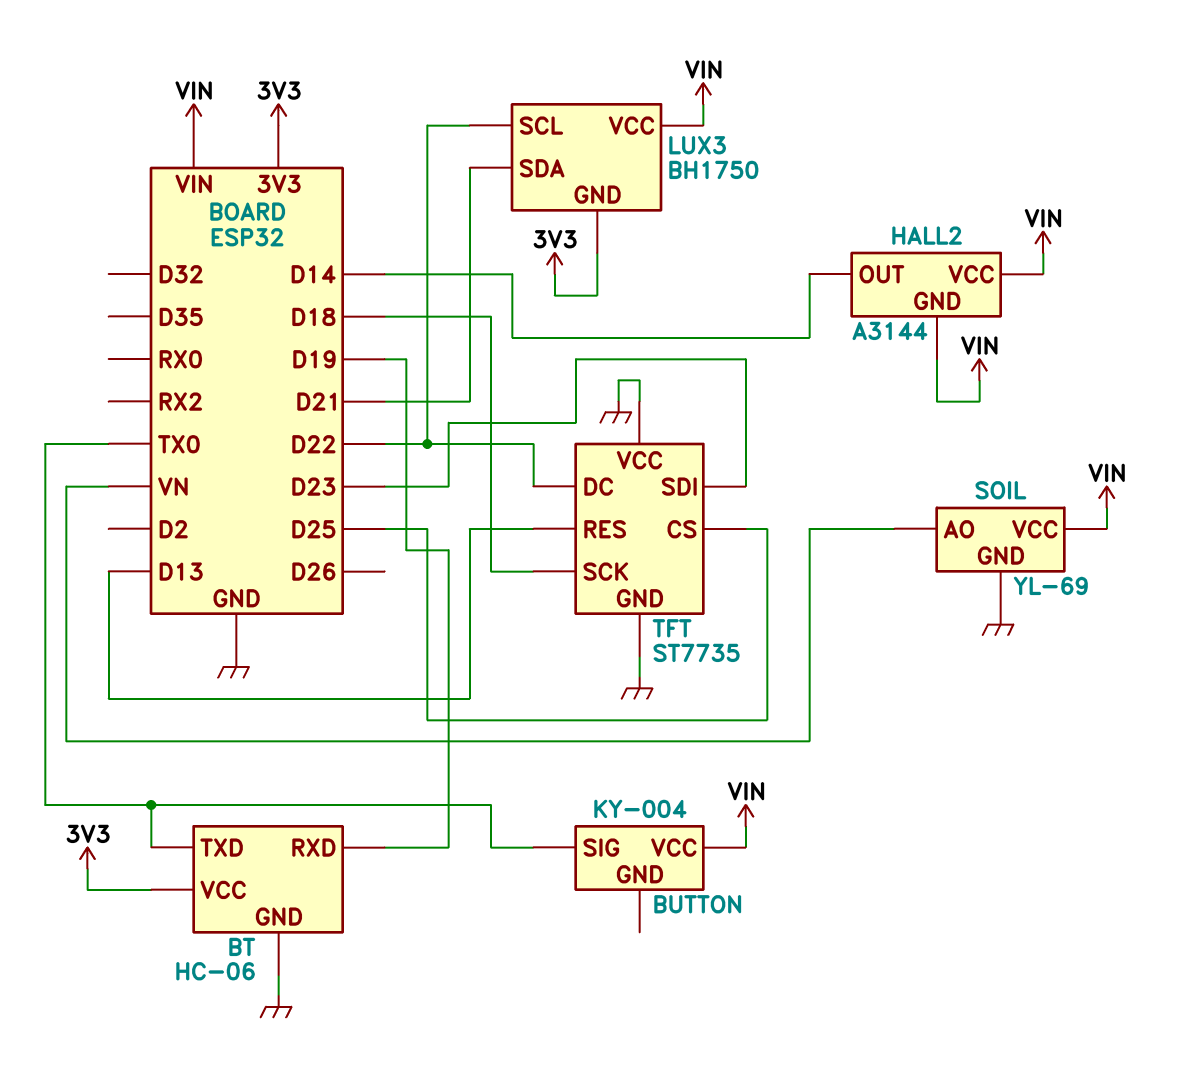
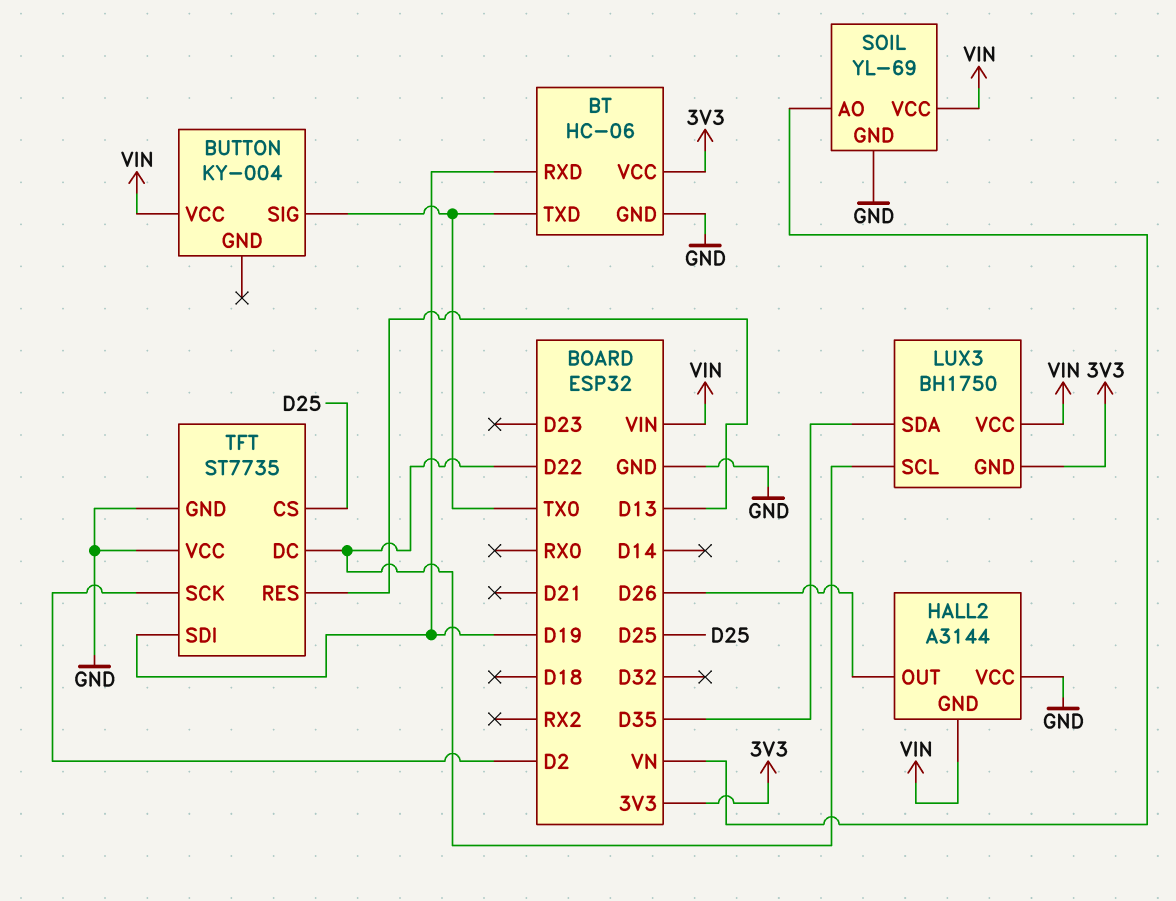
HALL2 pin OUT: D14 -> D26
HALL2 pin VCC: VIN -> GND
LUX3 pin SDA: D21 -> D35
TFT pin SCK: D18 -> D2
TFT pin SDI: D23 -> D19

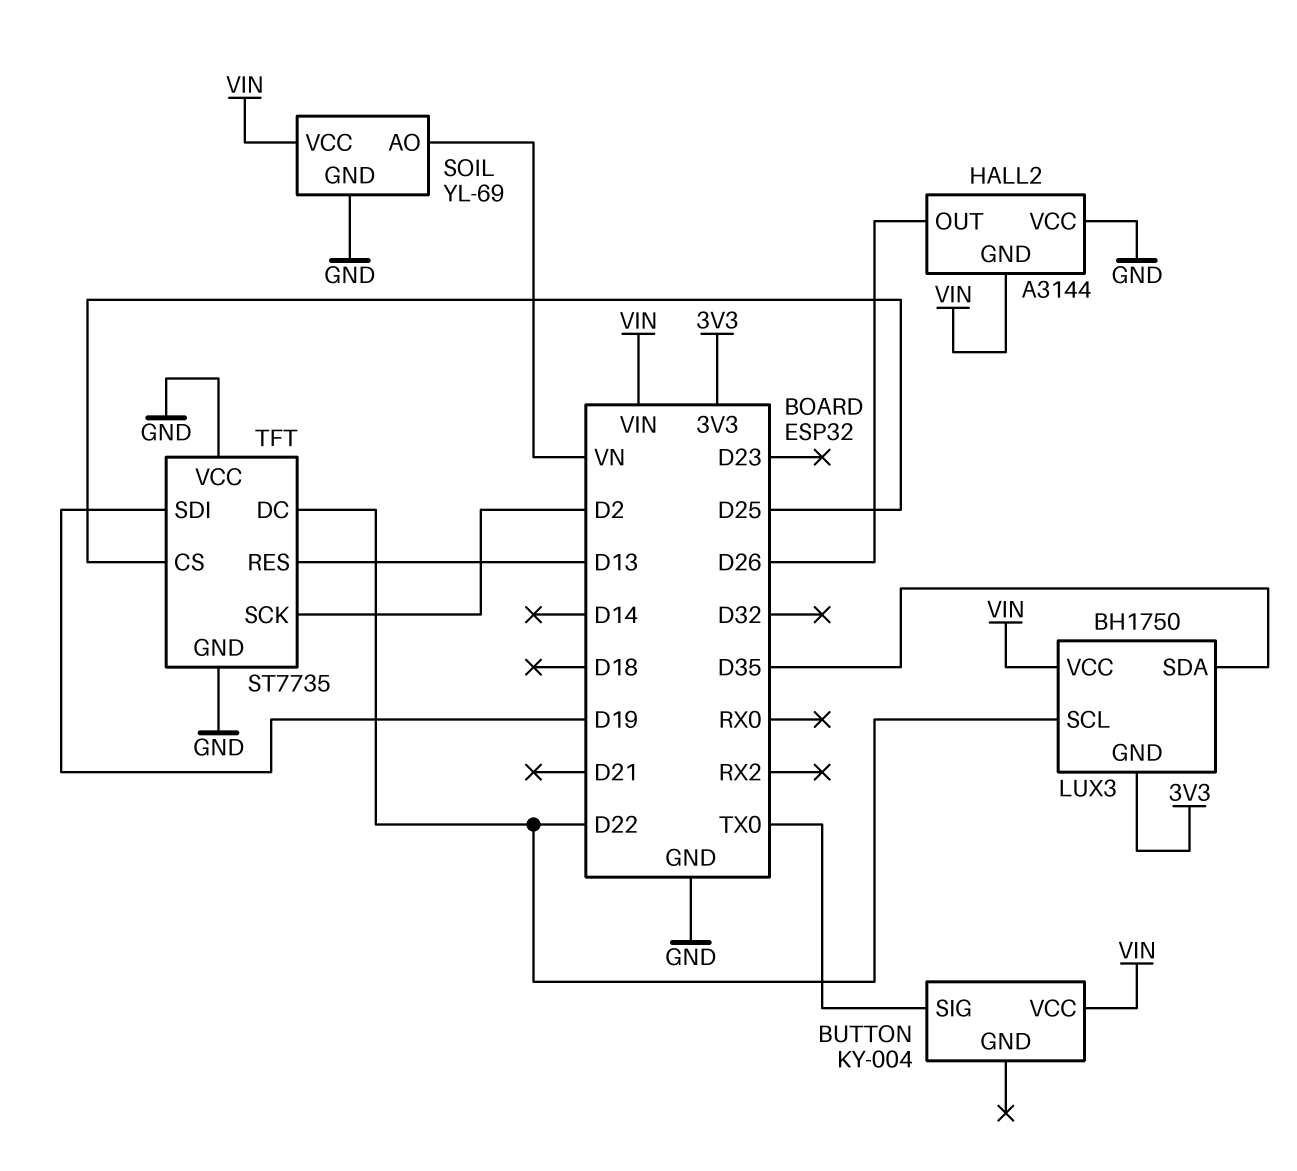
BT: HC-06 -> none
BT pin GND: GND -> none
BT pin RXD: D19 -> none
BT pin TXD: TX0 -> none
BT pin VCC: 3V3 -> none

